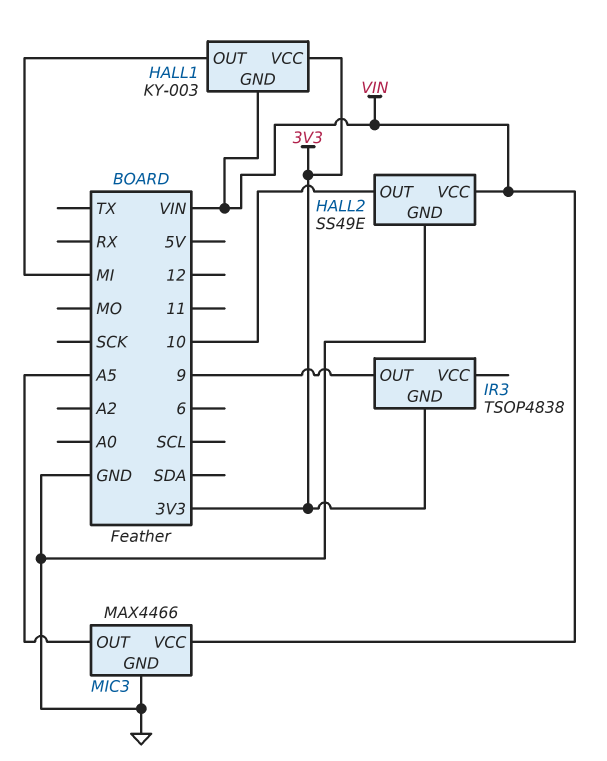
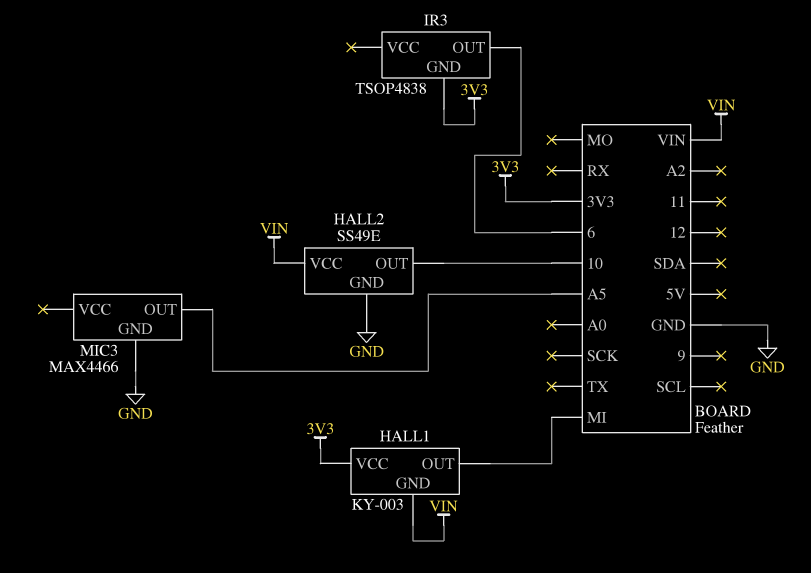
IR3 pin OUT: 9 -> 6
MIC3 pin VCC: VIN -> none

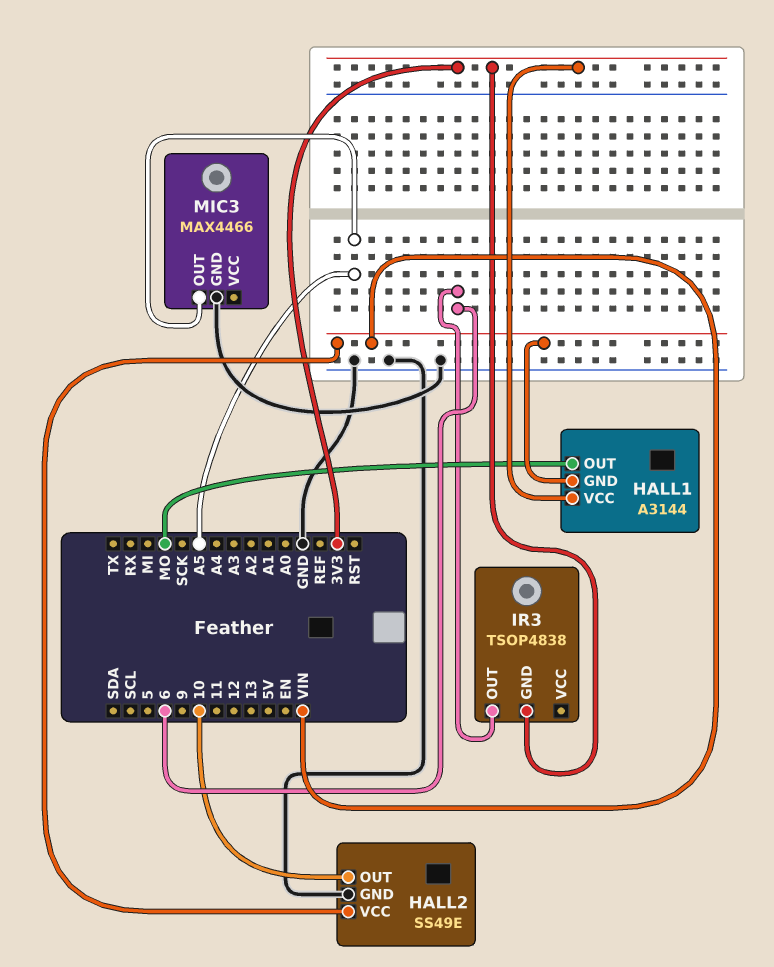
HALL1: KY-003 -> A3144
HALL1 pin OUT: MI -> MO

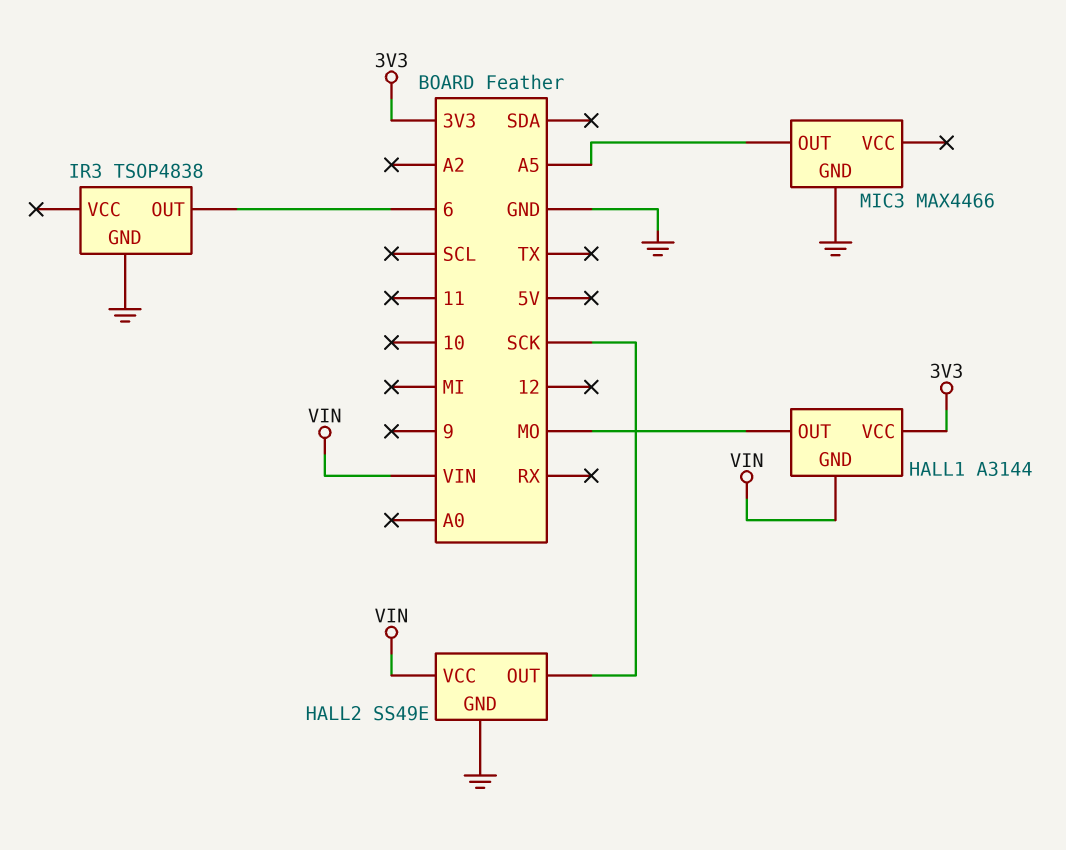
HALL2 pin OUT: 10 -> SCK
IR3 pin GND: 3V3 -> GND

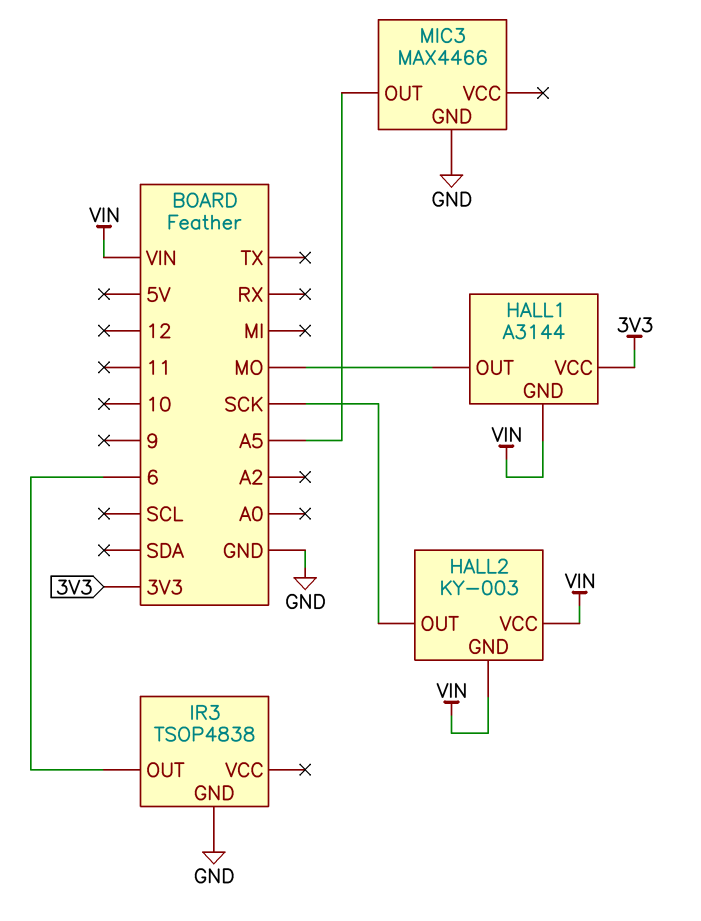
HALL2: SS49E -> KY-003
HALL2 pin GND: GND -> VIN

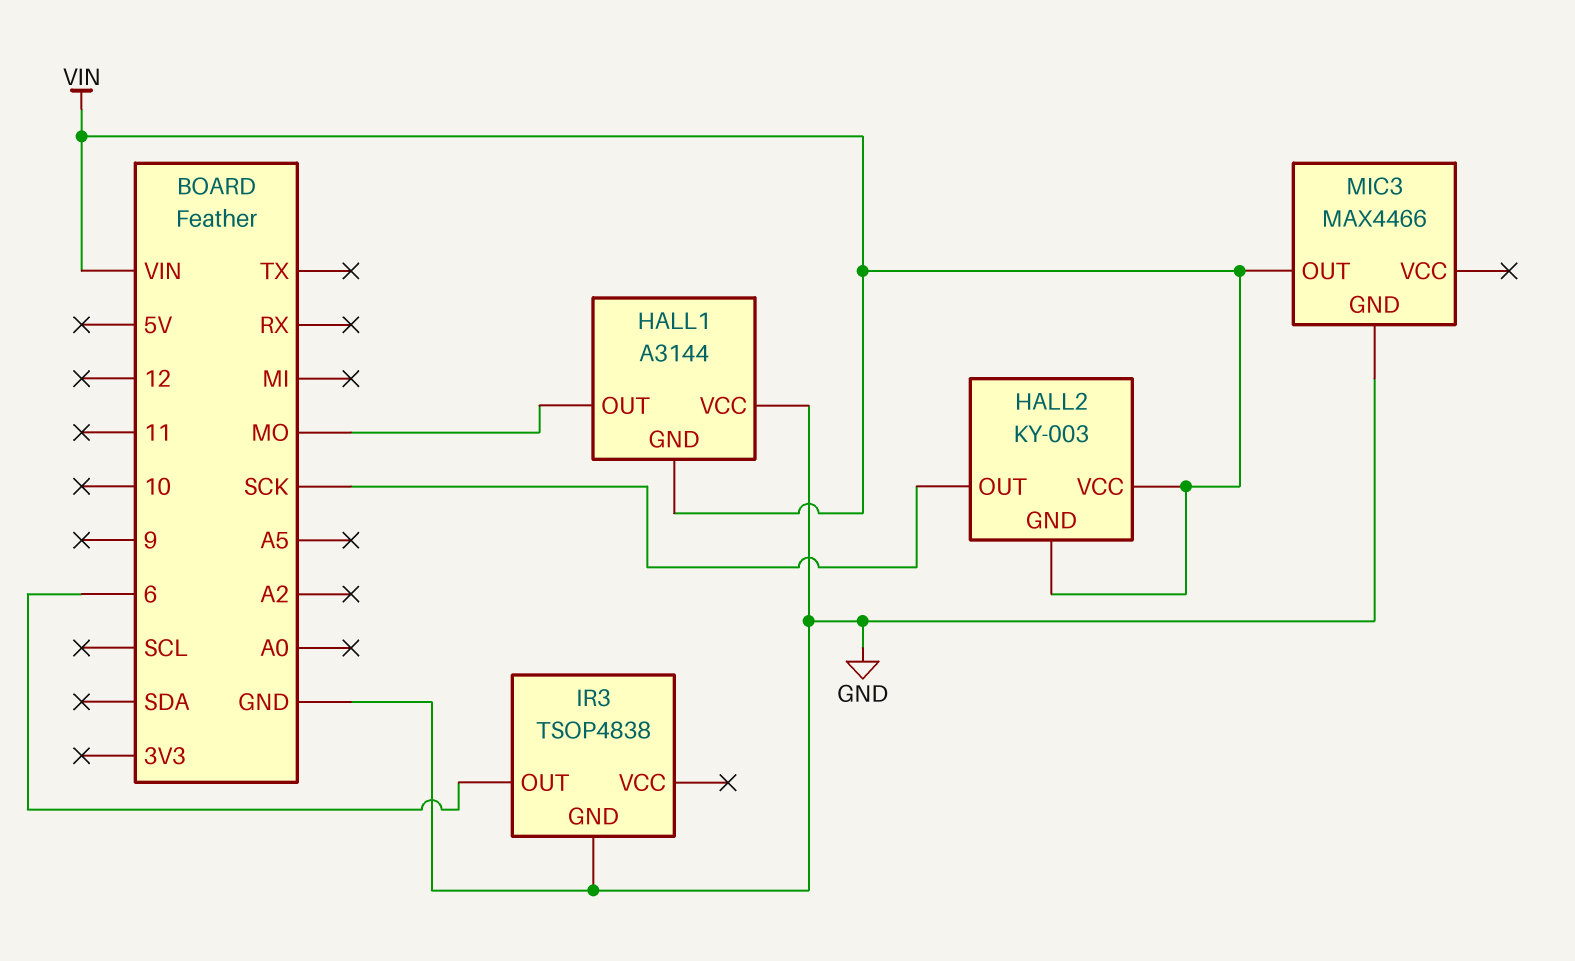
HALL1 pin VCC: 3V3 -> GND
MIC3 pin OUT: A5 -> VIN

